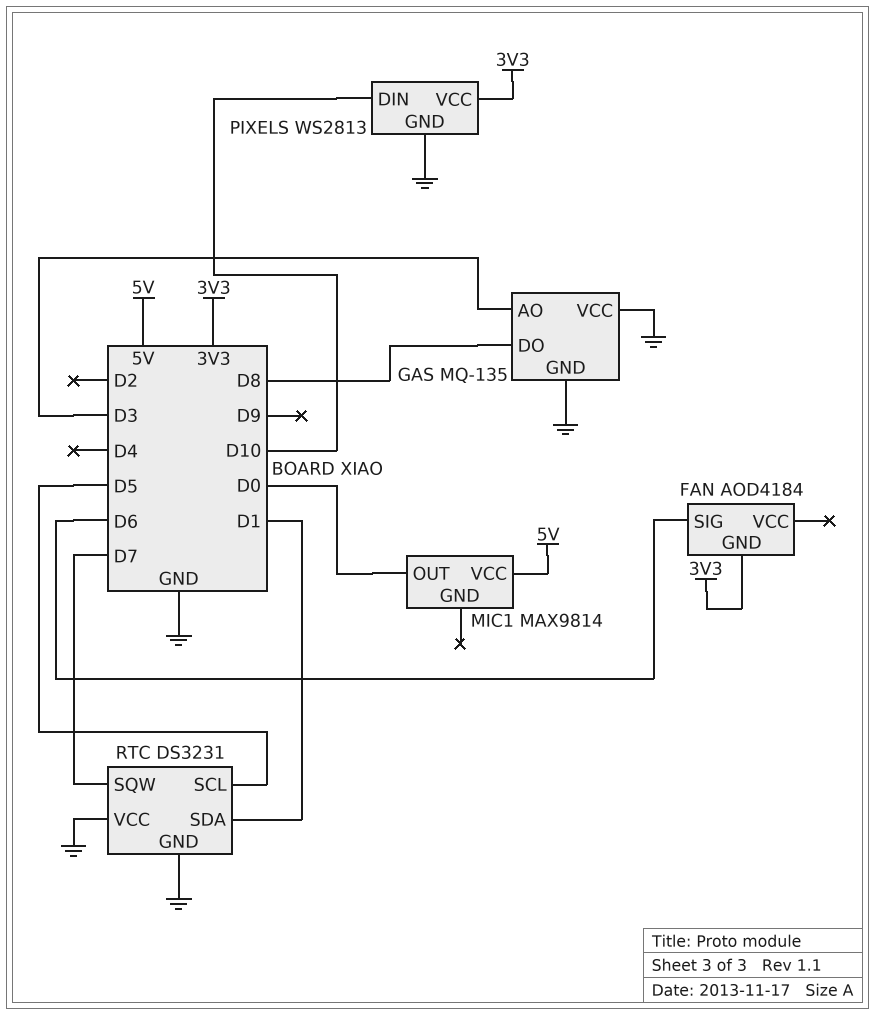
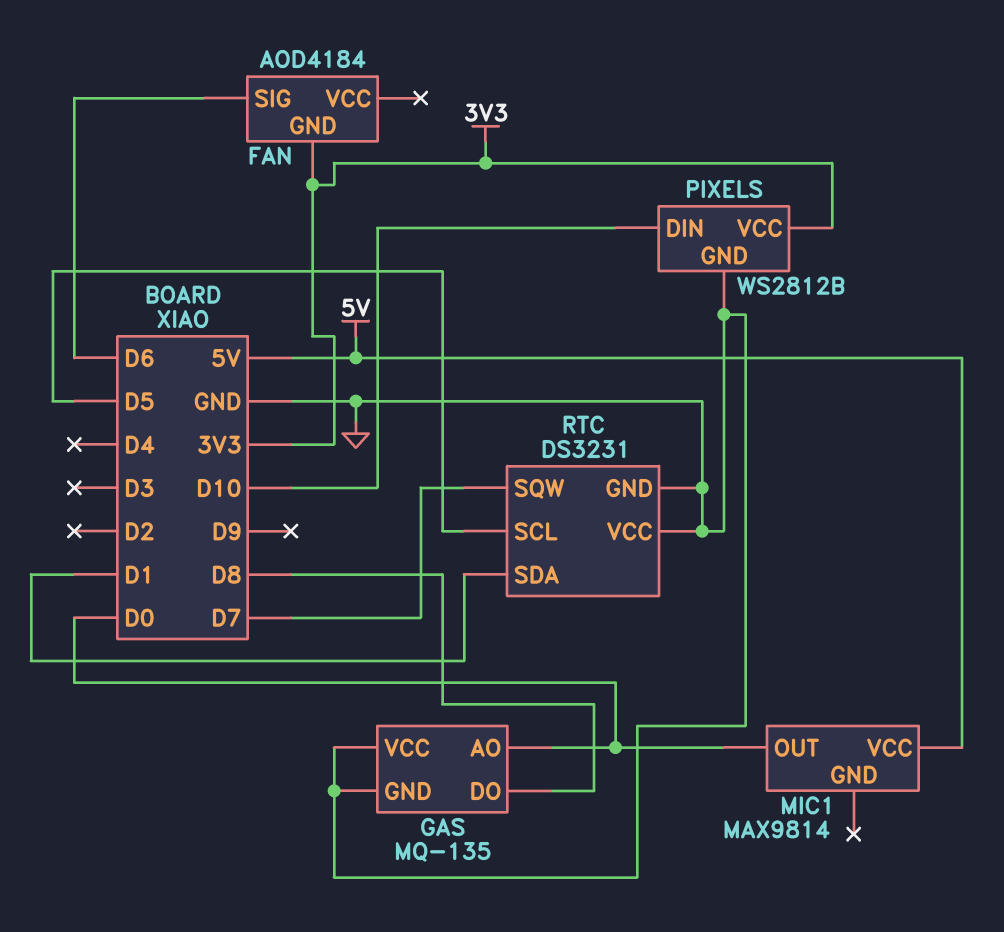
GAS pin AO: D3 -> D0
PIXELS: WS2813 -> WS2812B

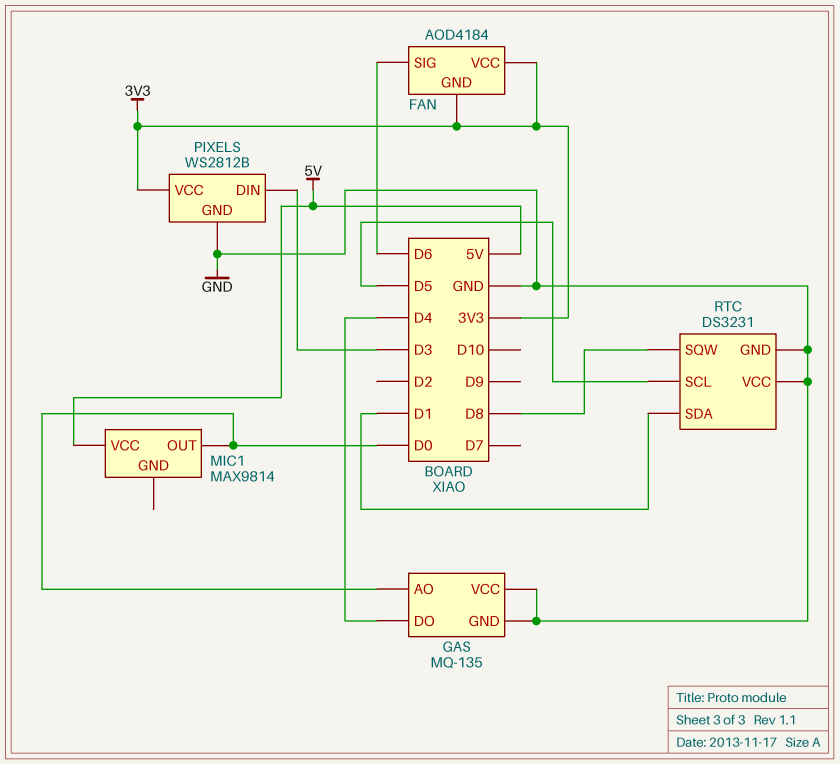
FAN pin VCC: none -> 3V3
GAS pin DO: D8 -> D4
PIXELS pin DIN: D10 -> D3
RTC pin SQW: D7 -> D8

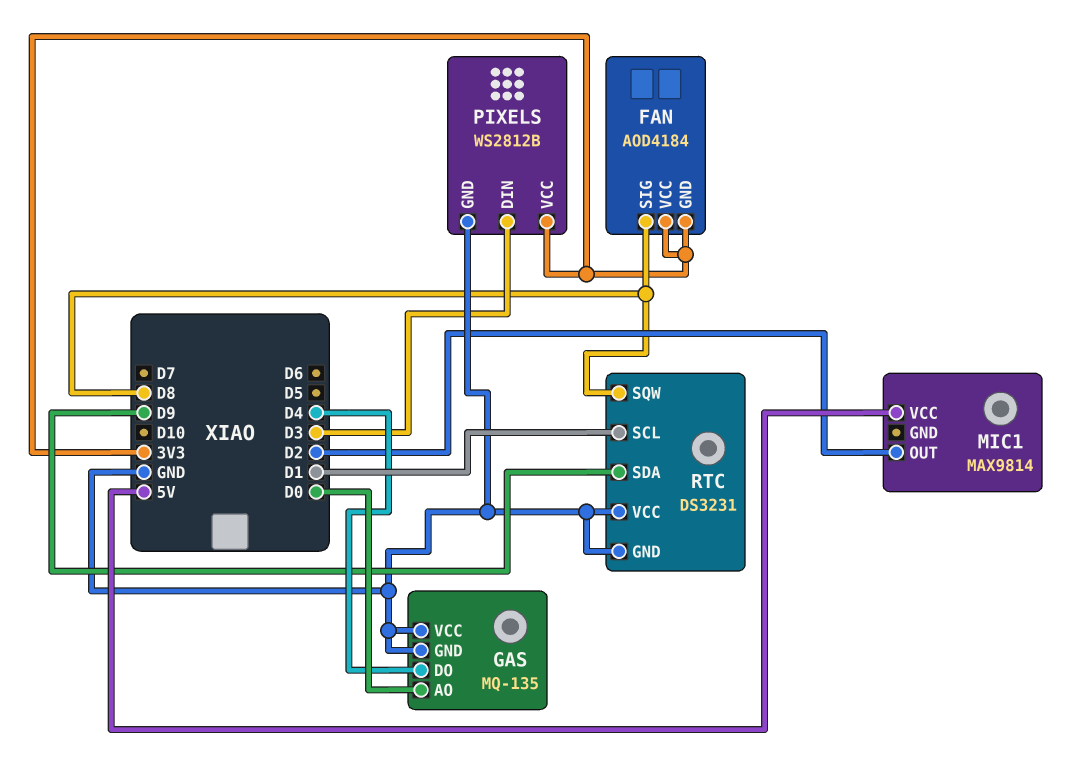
FAN pin SIG: D6 -> D8
MIC1 pin OUT: D0 -> D2
RTC pin SCL: D5 -> D1
RTC pin SDA: D1 -> D9

